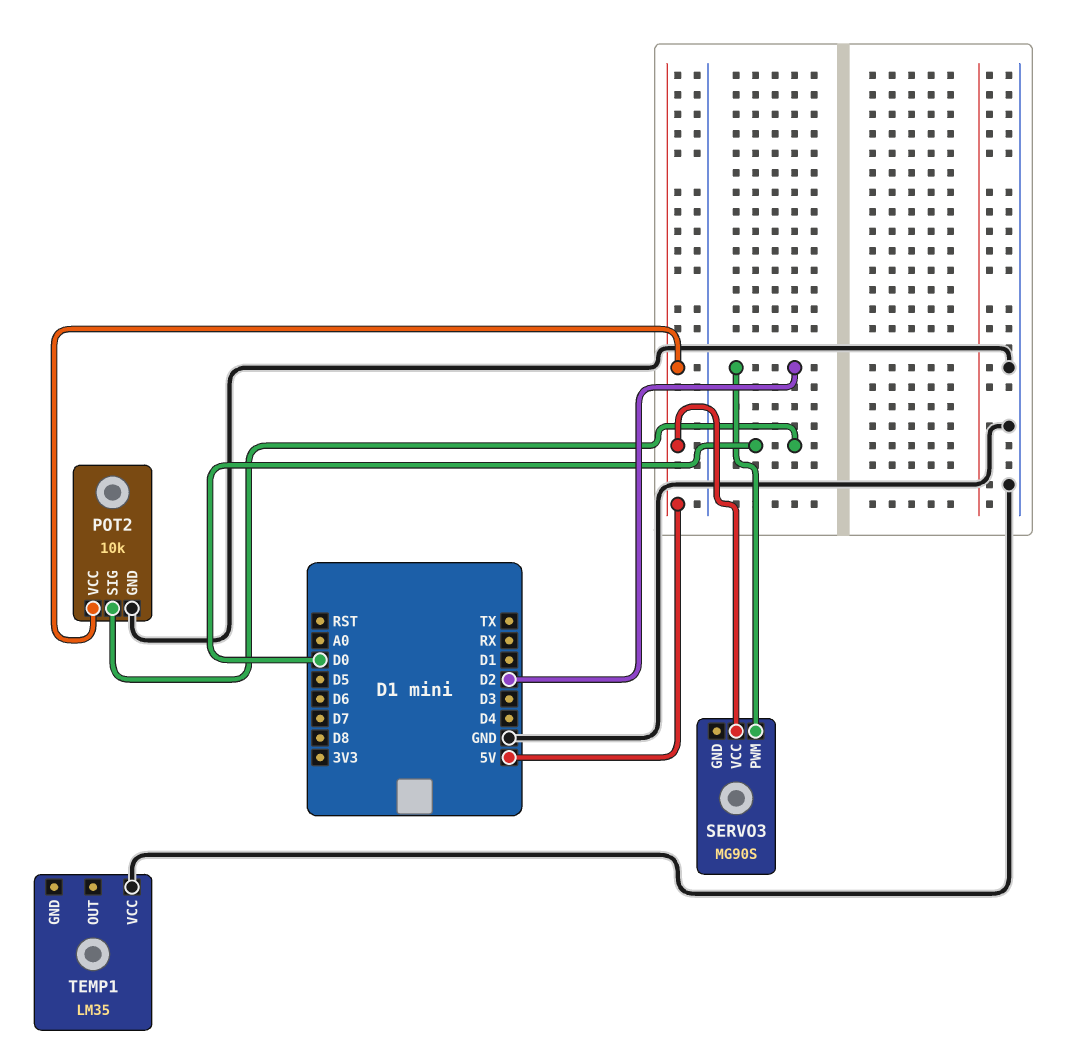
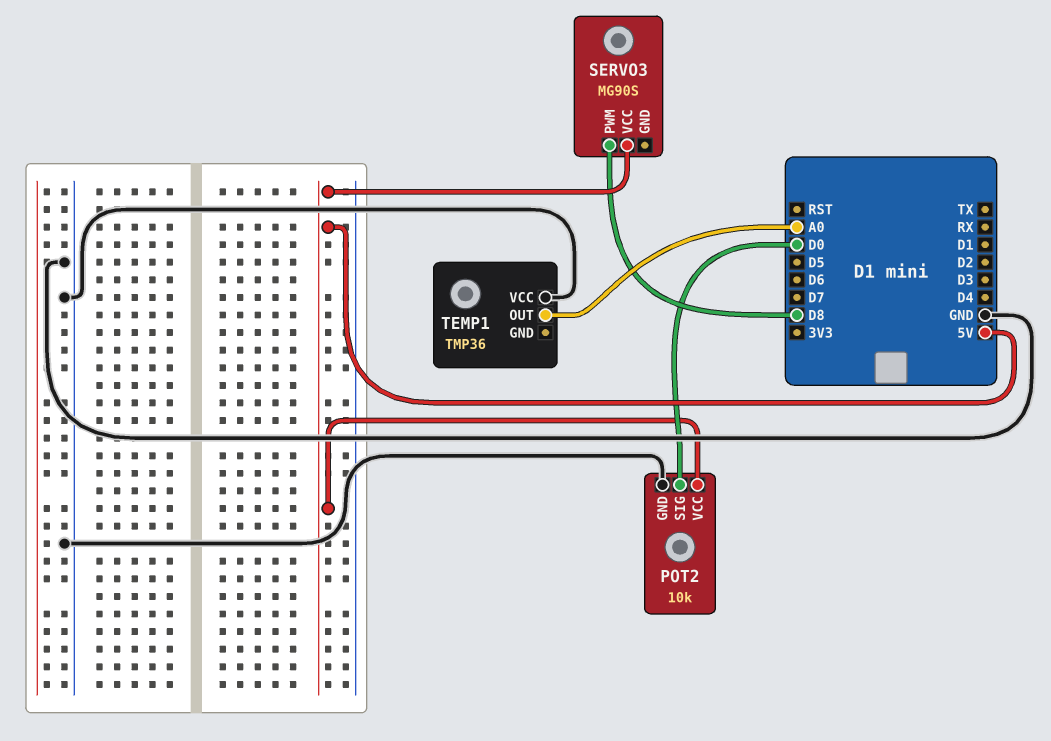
SERVO3 pin PWM: D2 -> D8
TEMP1: LM35 -> TMP36
TEMP1 pin OUT: none -> A0

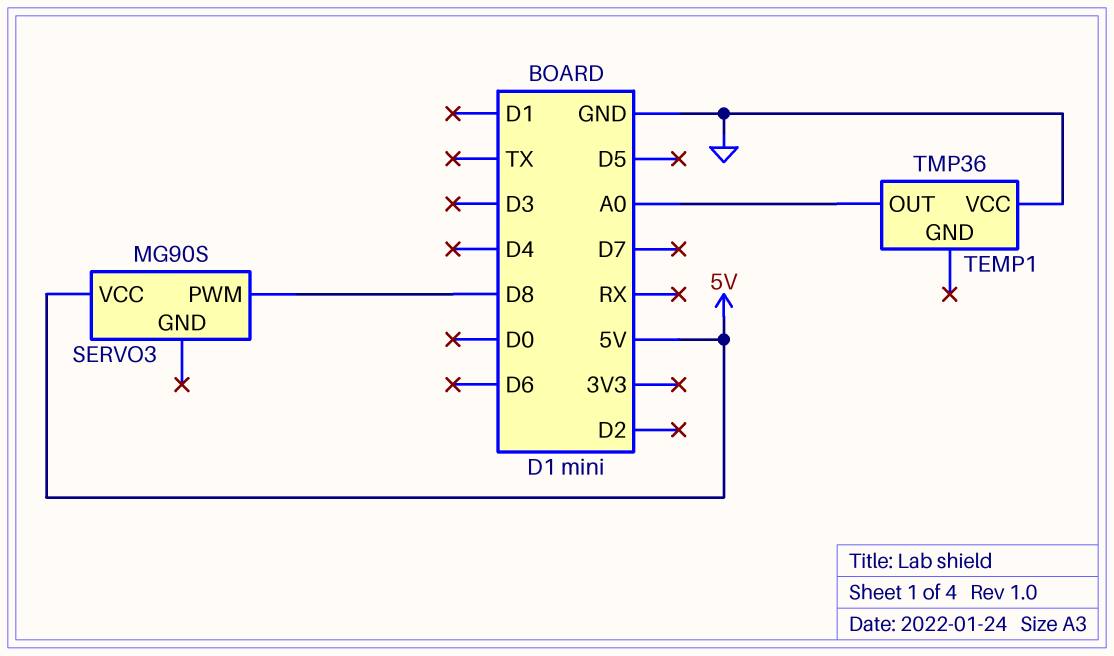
POT2: 10k -> none
POT2 pin GND: GND -> none
POT2 pin SIG: D0 -> none
POT2 pin VCC: 5V -> none

